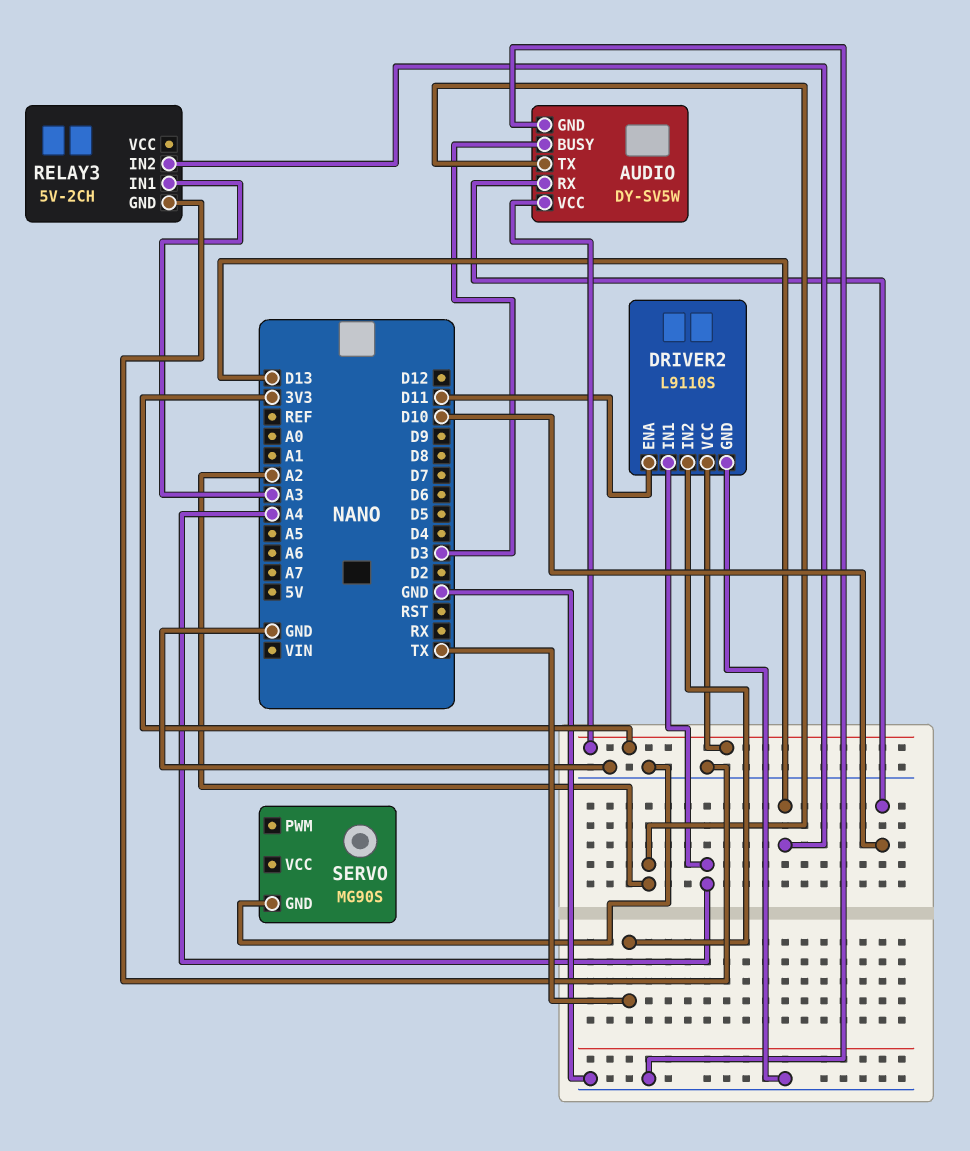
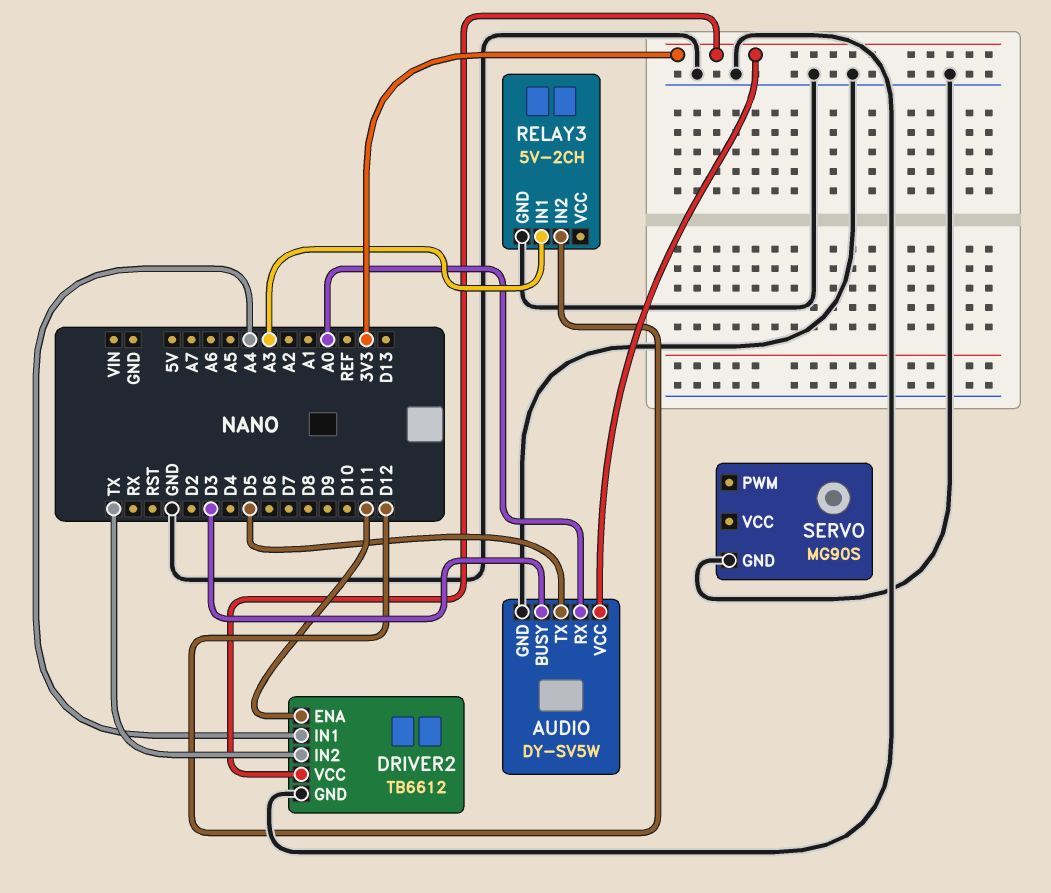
AUDIO pin RX: D10 -> A0
AUDIO pin TX: A2 -> D5
DRIVER2: L9110S -> TB6612
RELAY3 pin IN2: D13 -> D12

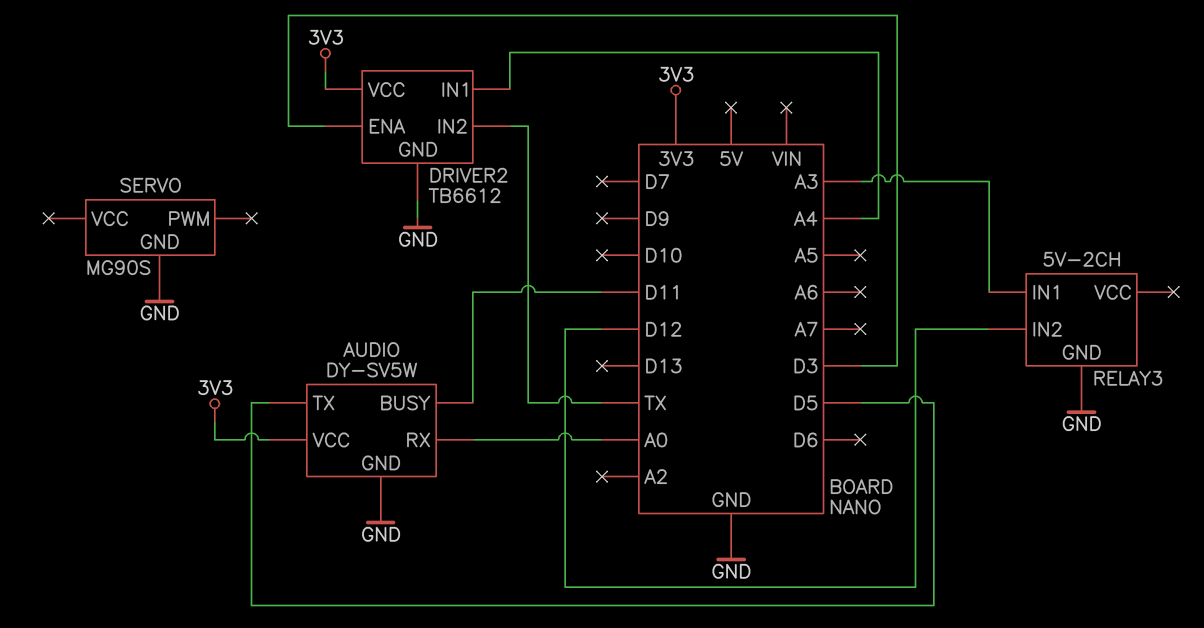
AUDIO pin BUSY: D3 -> D11
DRIVER2 pin ENA: D11 -> D3

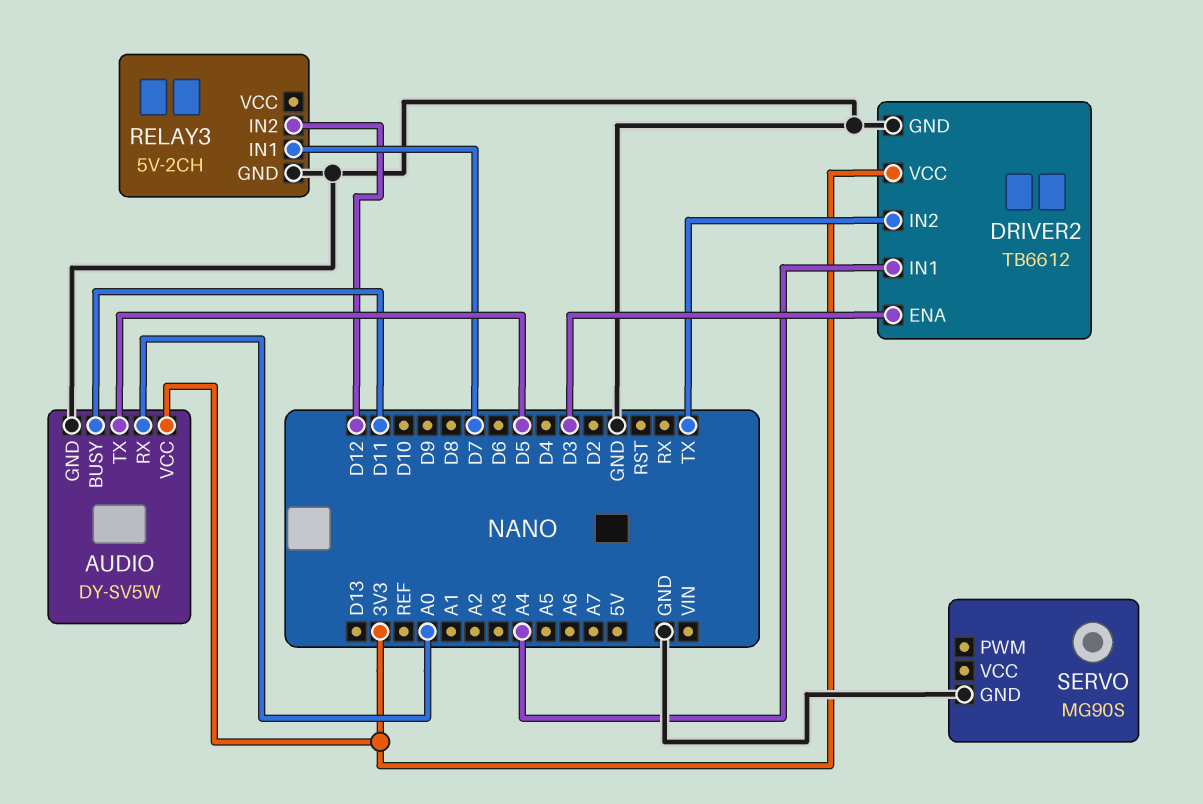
RELAY3 pin IN1: A3 -> D7

